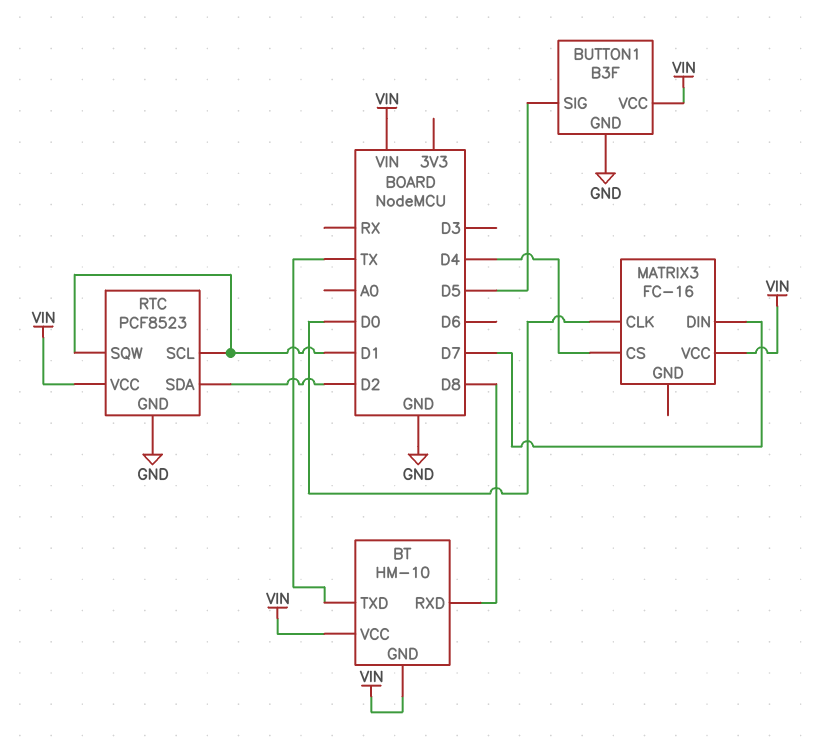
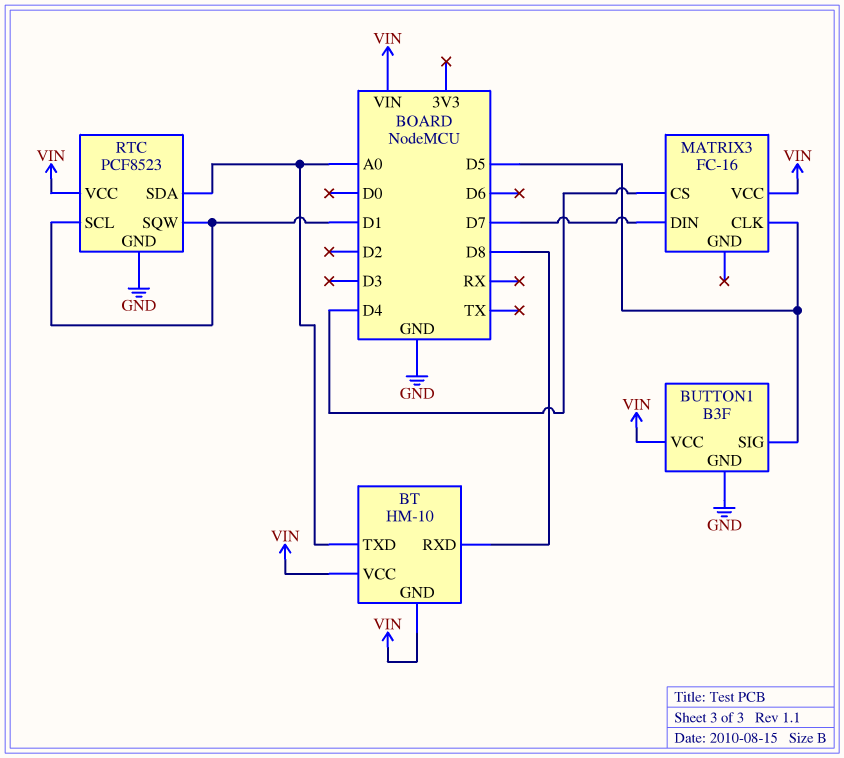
BT pin TXD: TX -> A0
MATRIX3 pin CLK: D0 -> D5
RTC pin SDA: D2 -> A0

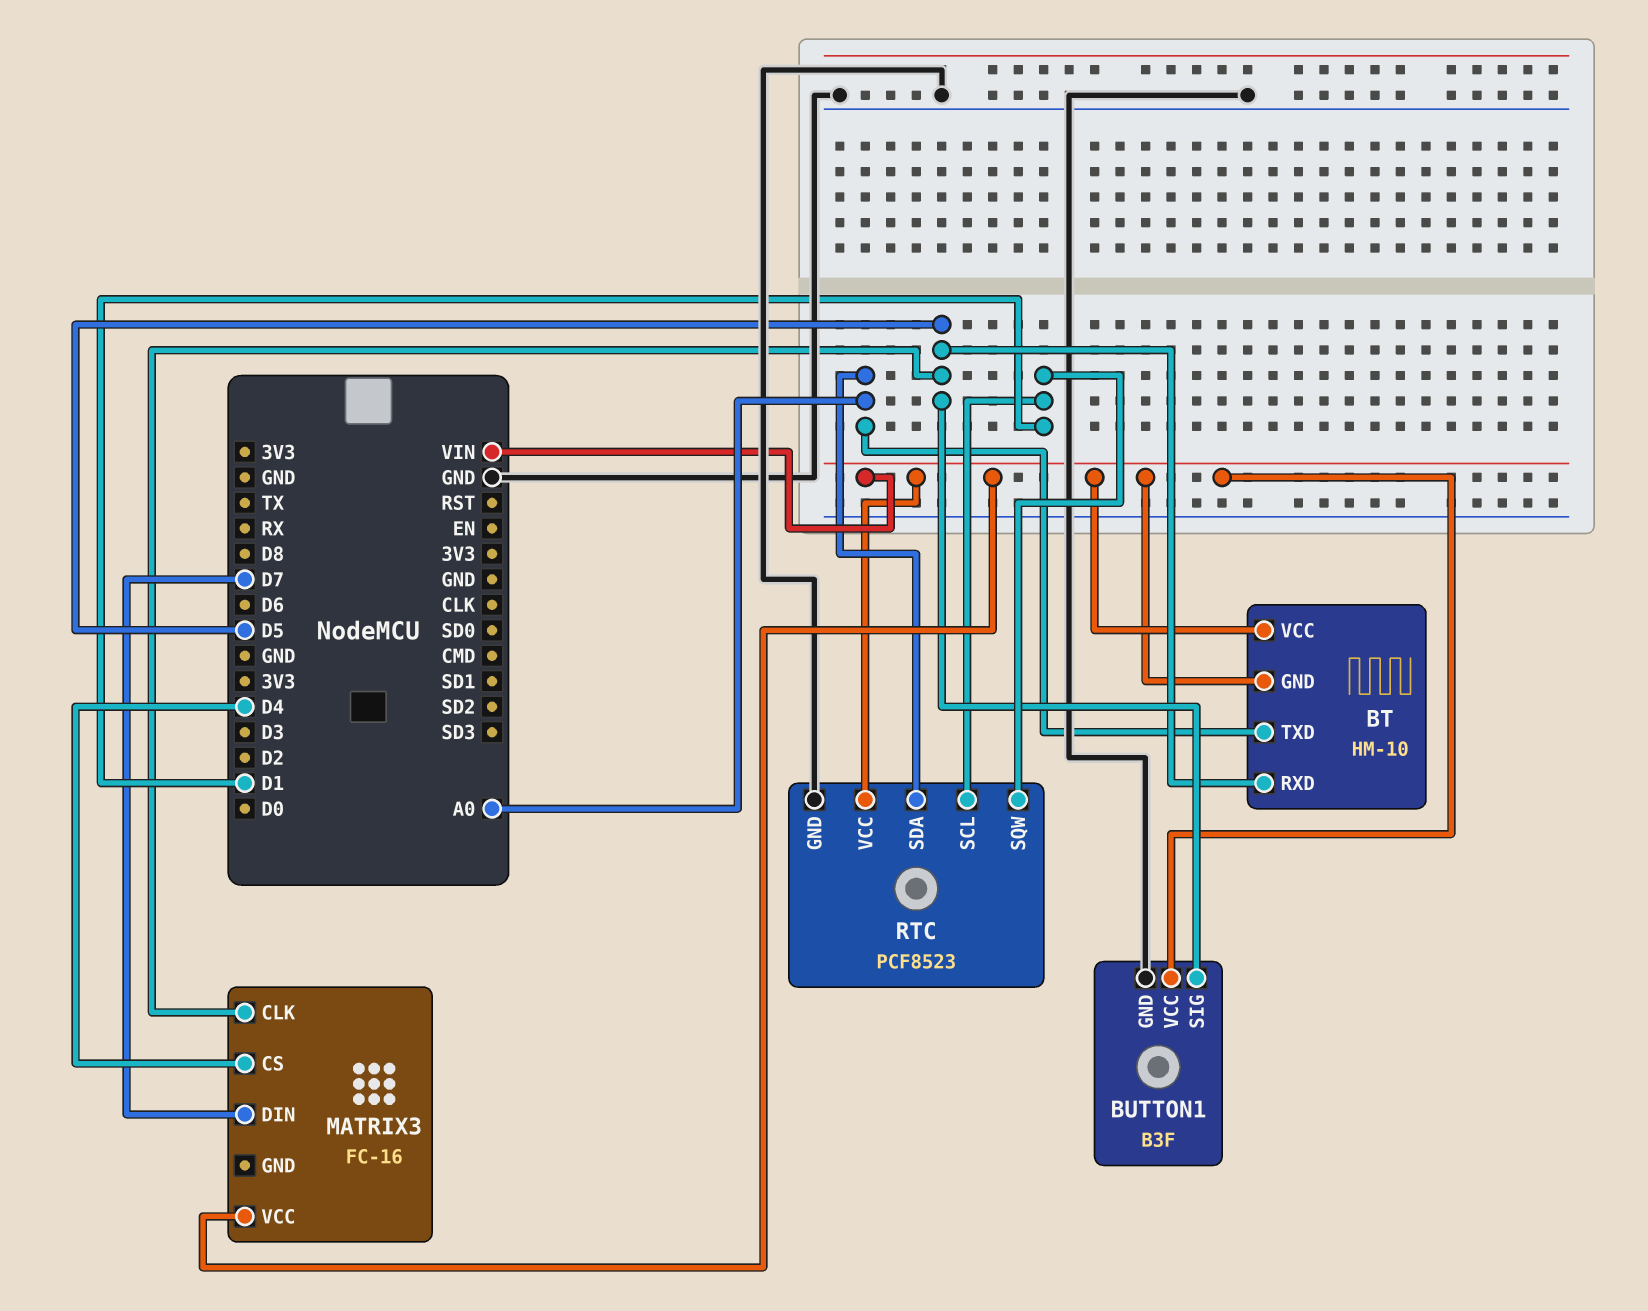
BT pin RXD: D8 -> D5

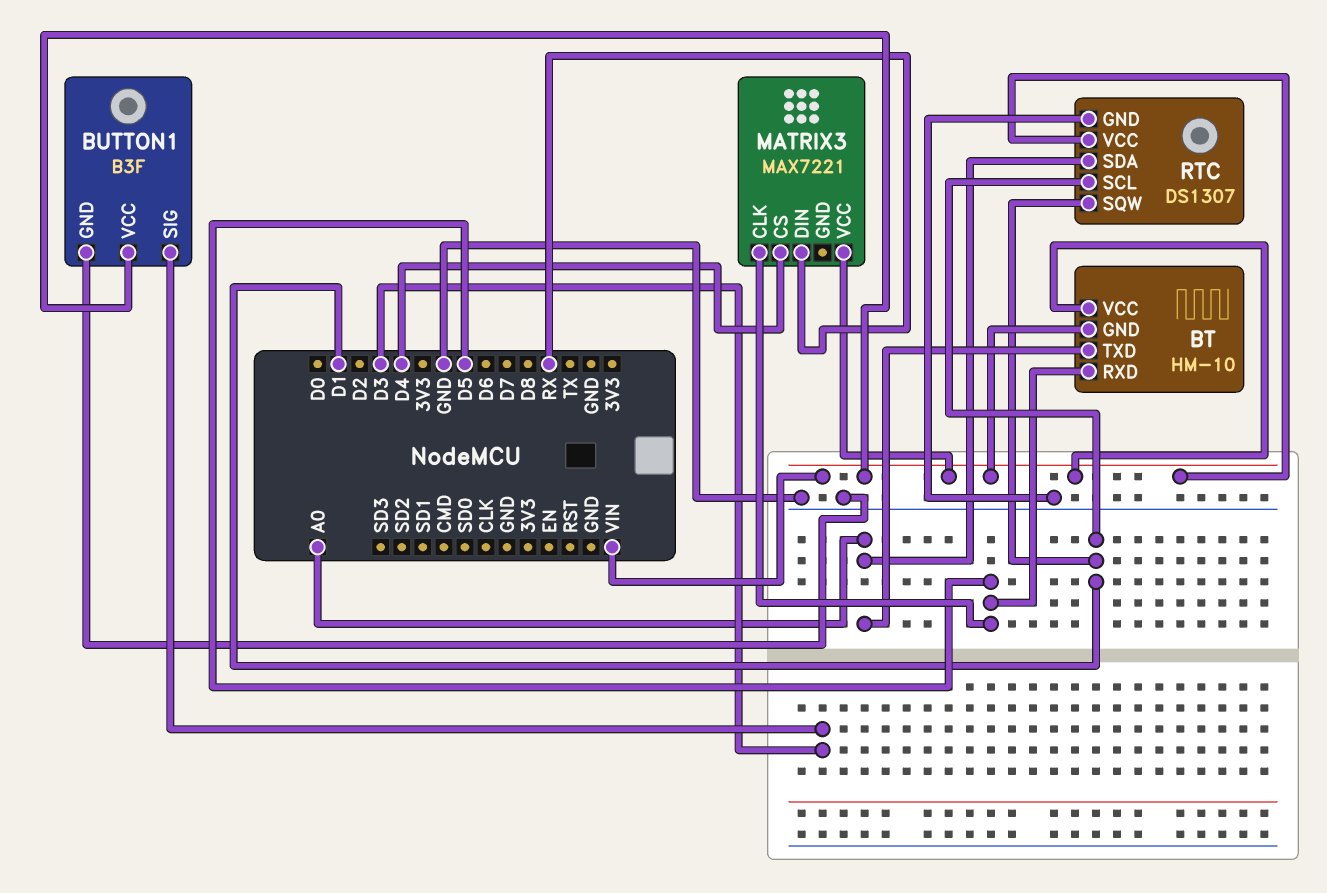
BUTTON1 pin SIG: D5 -> D3
MATRIX3: FC-16 -> MAX7221
MATRIX3 pin DIN: D7 -> RX
RTC: PCF8523 -> DS1307

